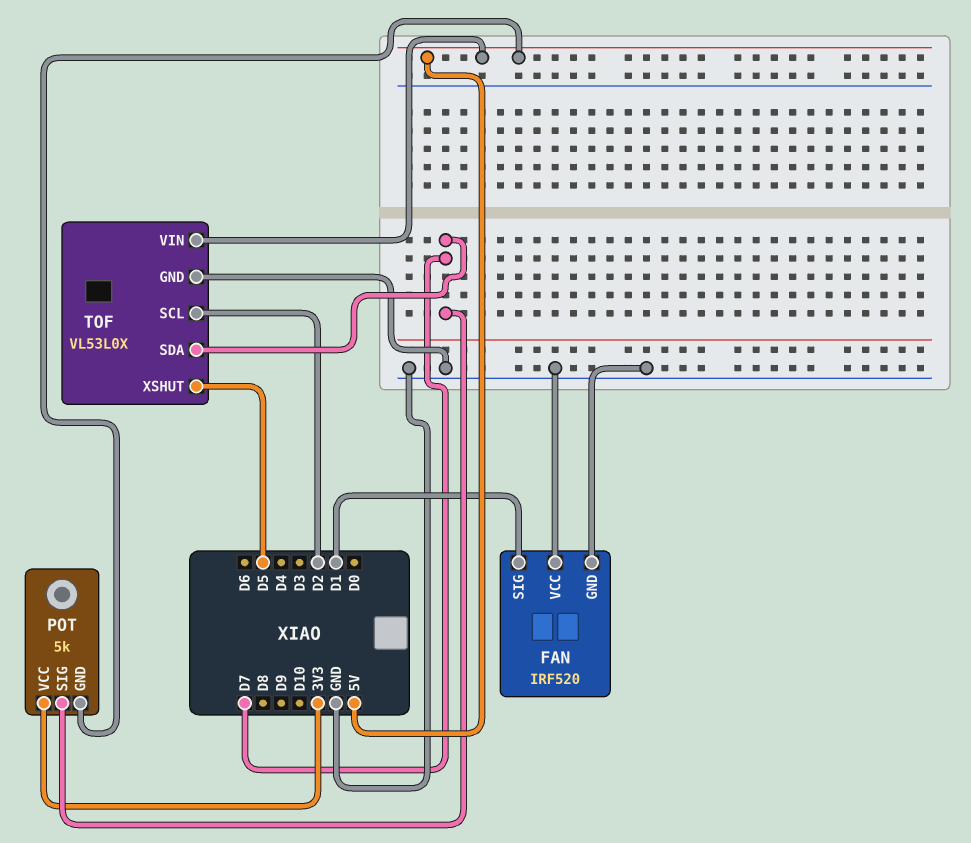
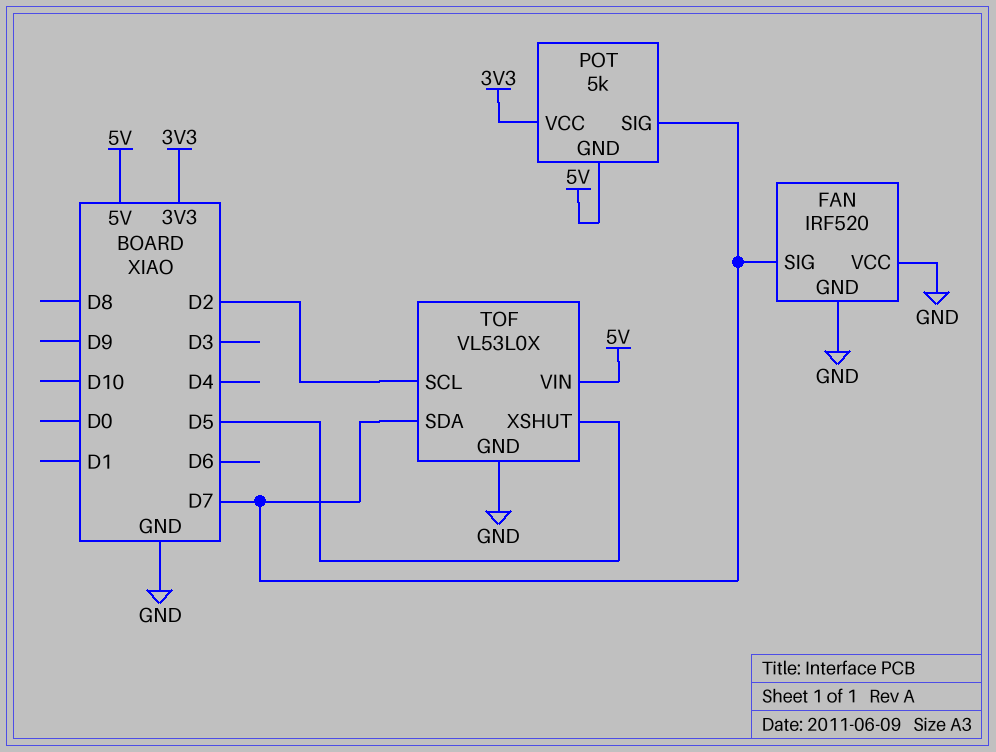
FAN pin SIG: D1 -> D7

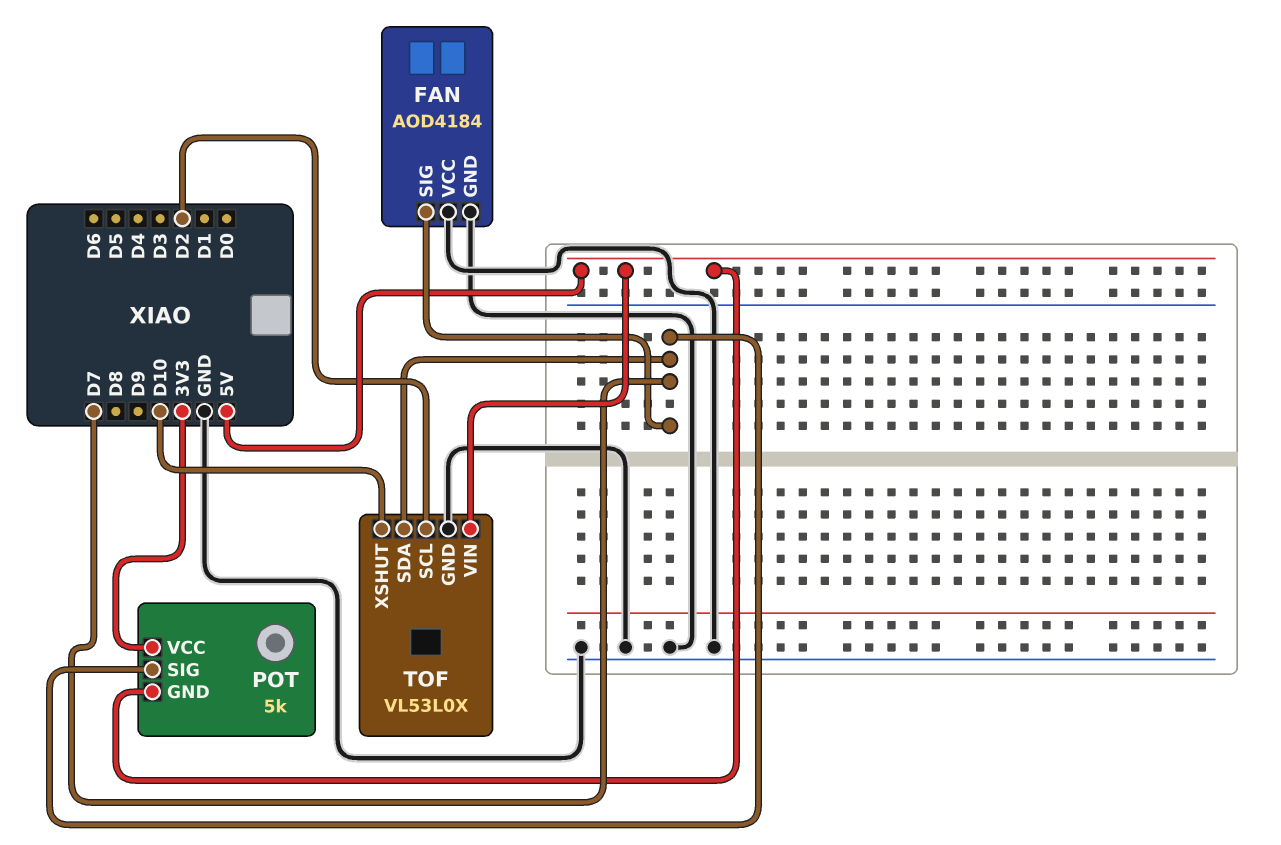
FAN: IRF520 -> AOD4184
TOF pin XSHUT: D5 -> D10

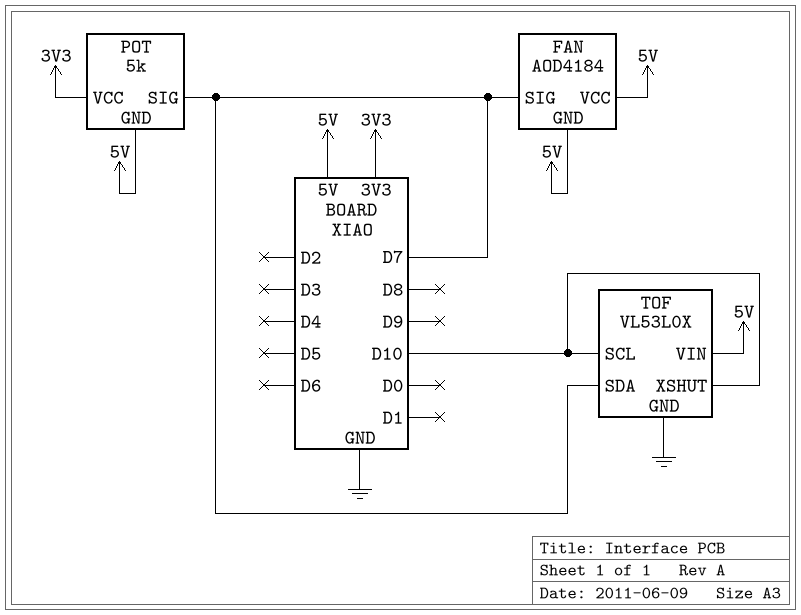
FAN pin GND: GND -> 5V
FAN pin VCC: GND -> 5V
TOF pin SCL: D2 -> D10

